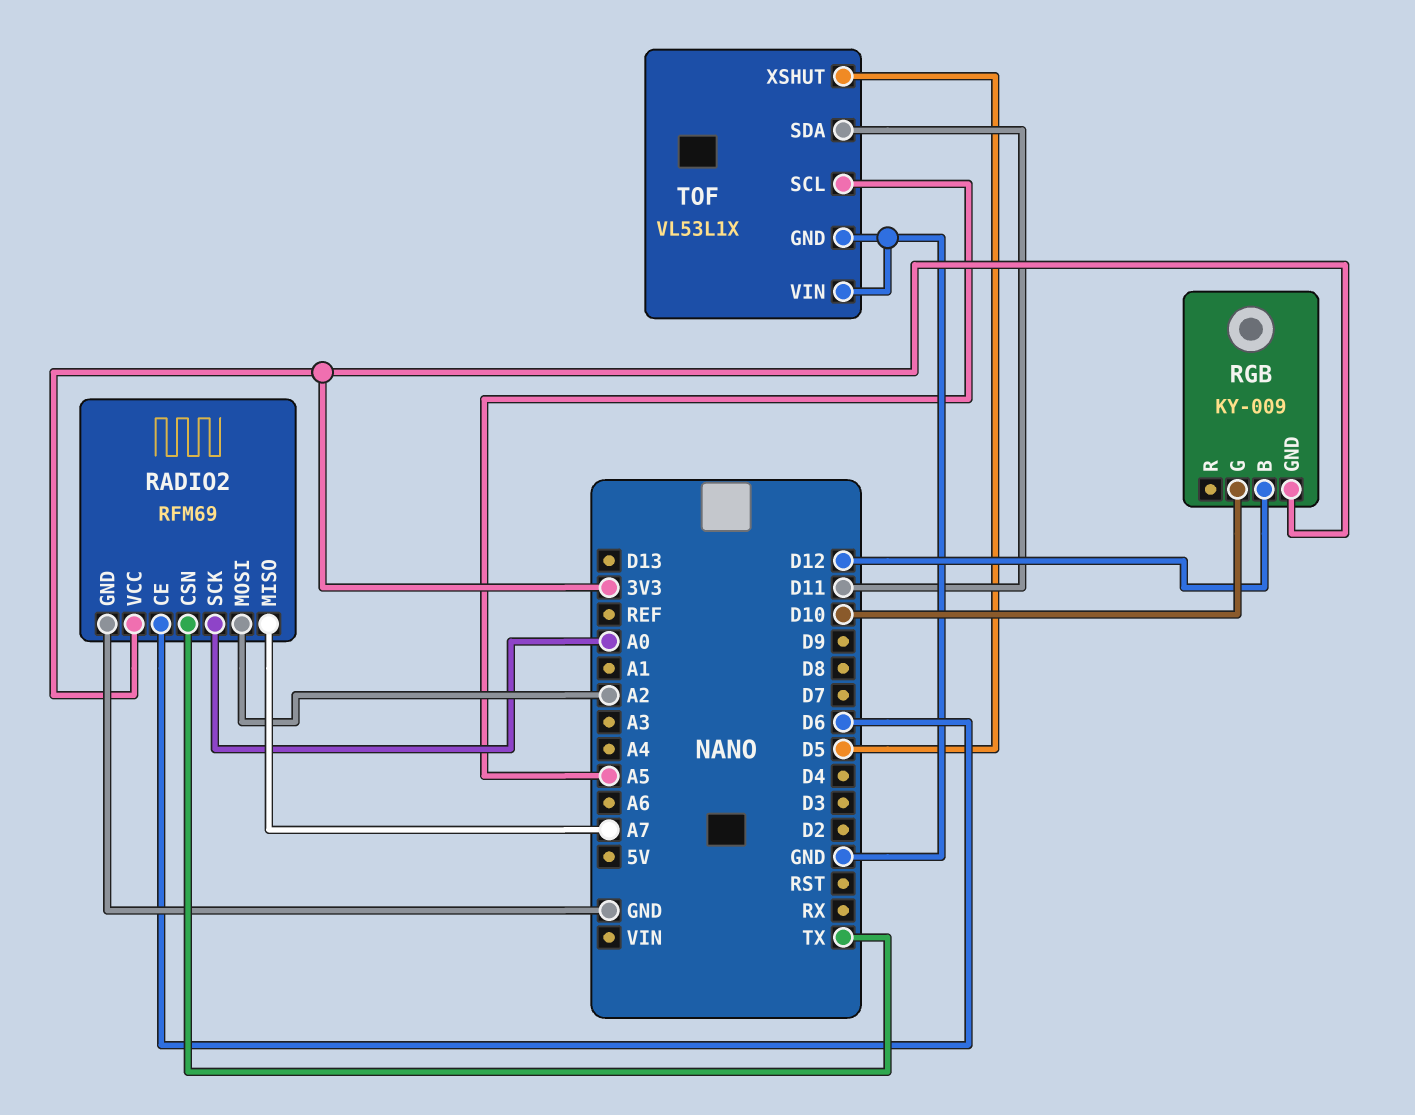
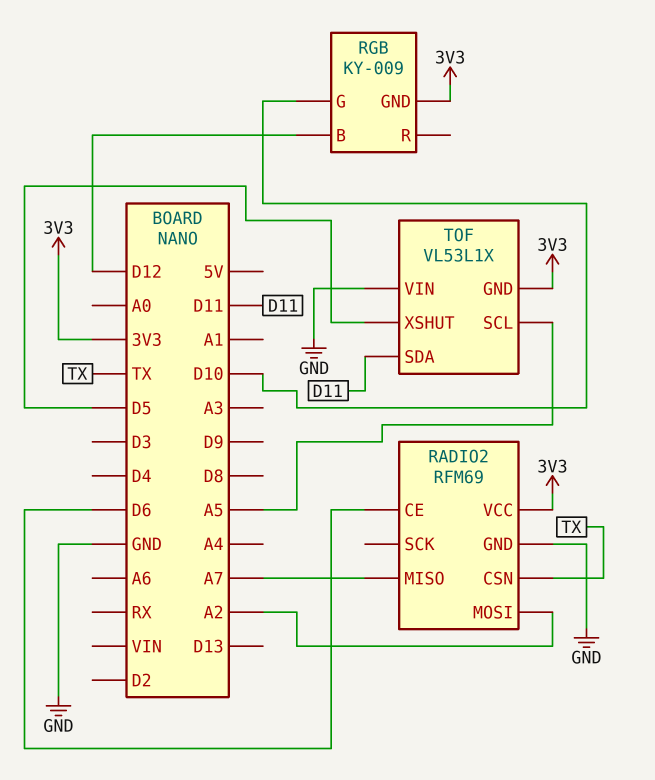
RADIO2 pin SCK: A0 -> none
TOF pin GND: GND -> 3V3

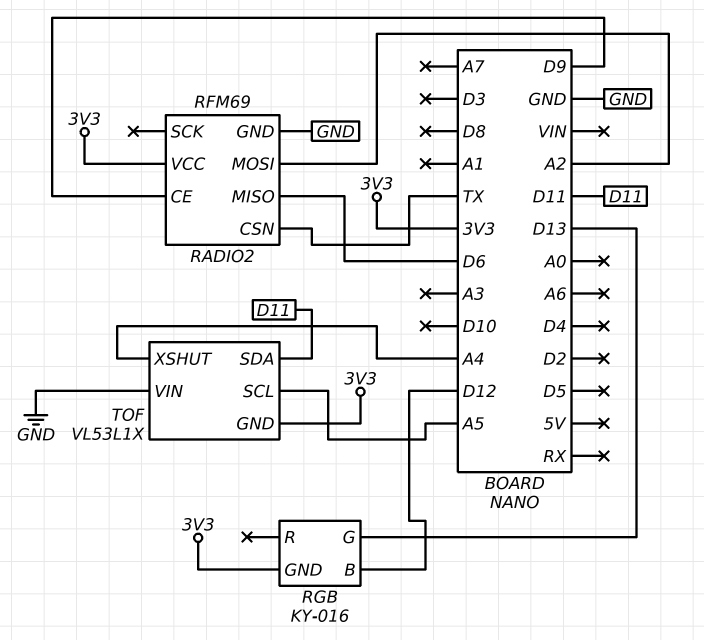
RADIO2 pin CE: D6 -> D9
RADIO2 pin MISO: A7 -> D6
RGB: KY-009 -> KY-016
RGB pin G: D10 -> D13
TOF pin XSHUT: D5 -> A4

